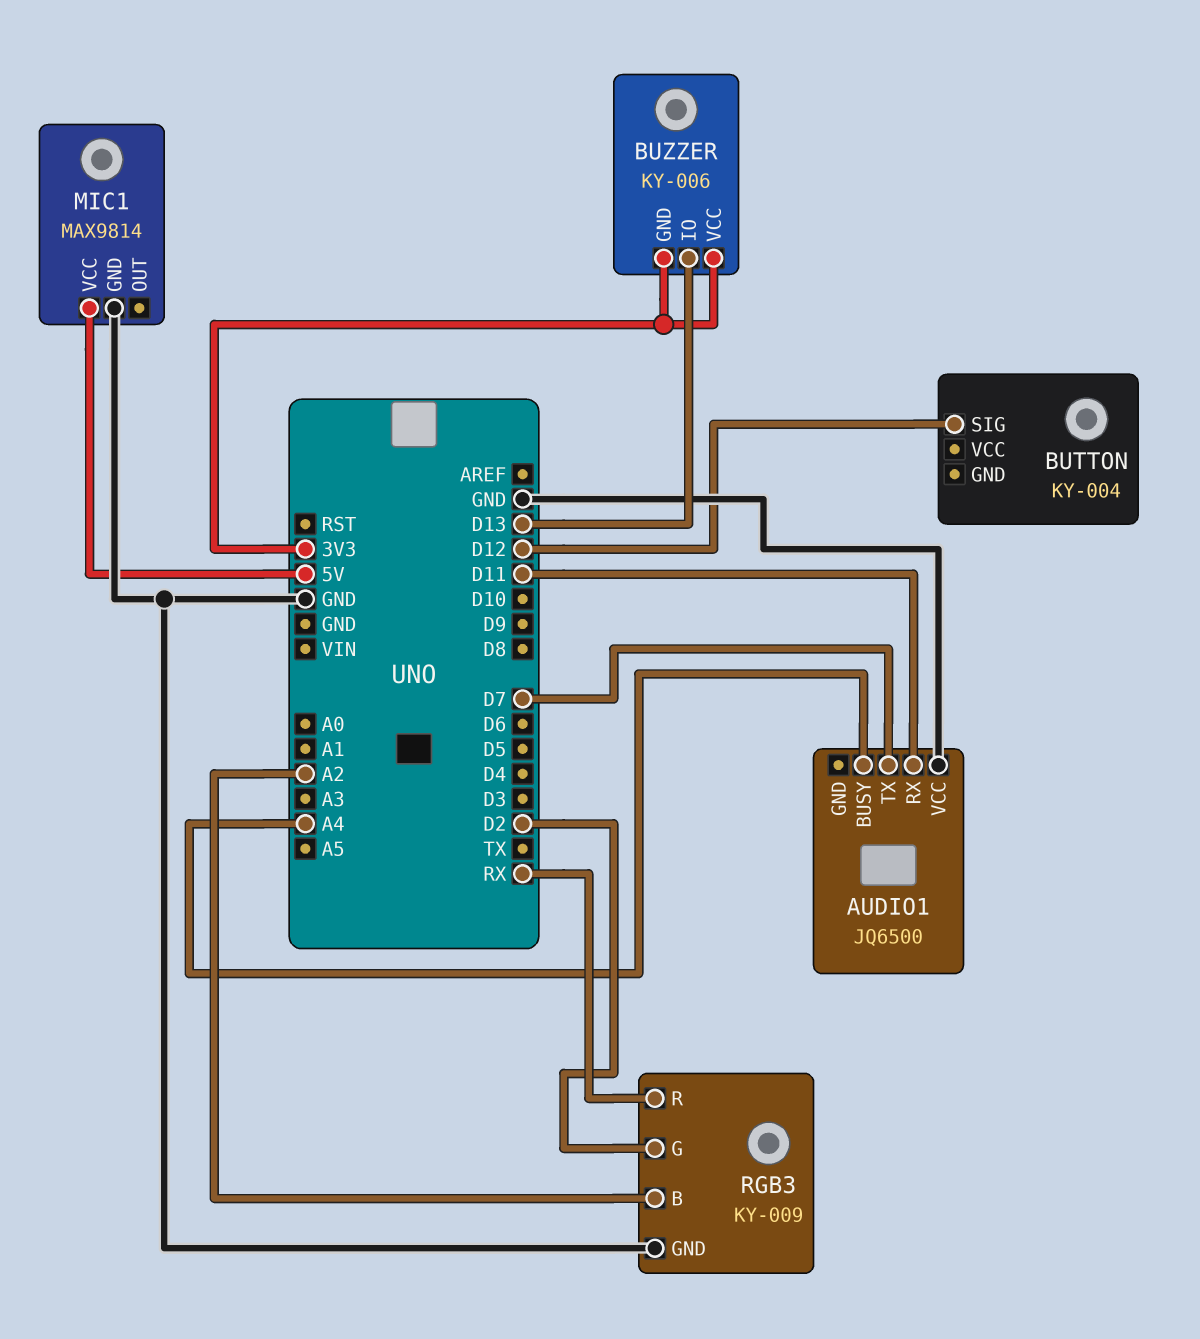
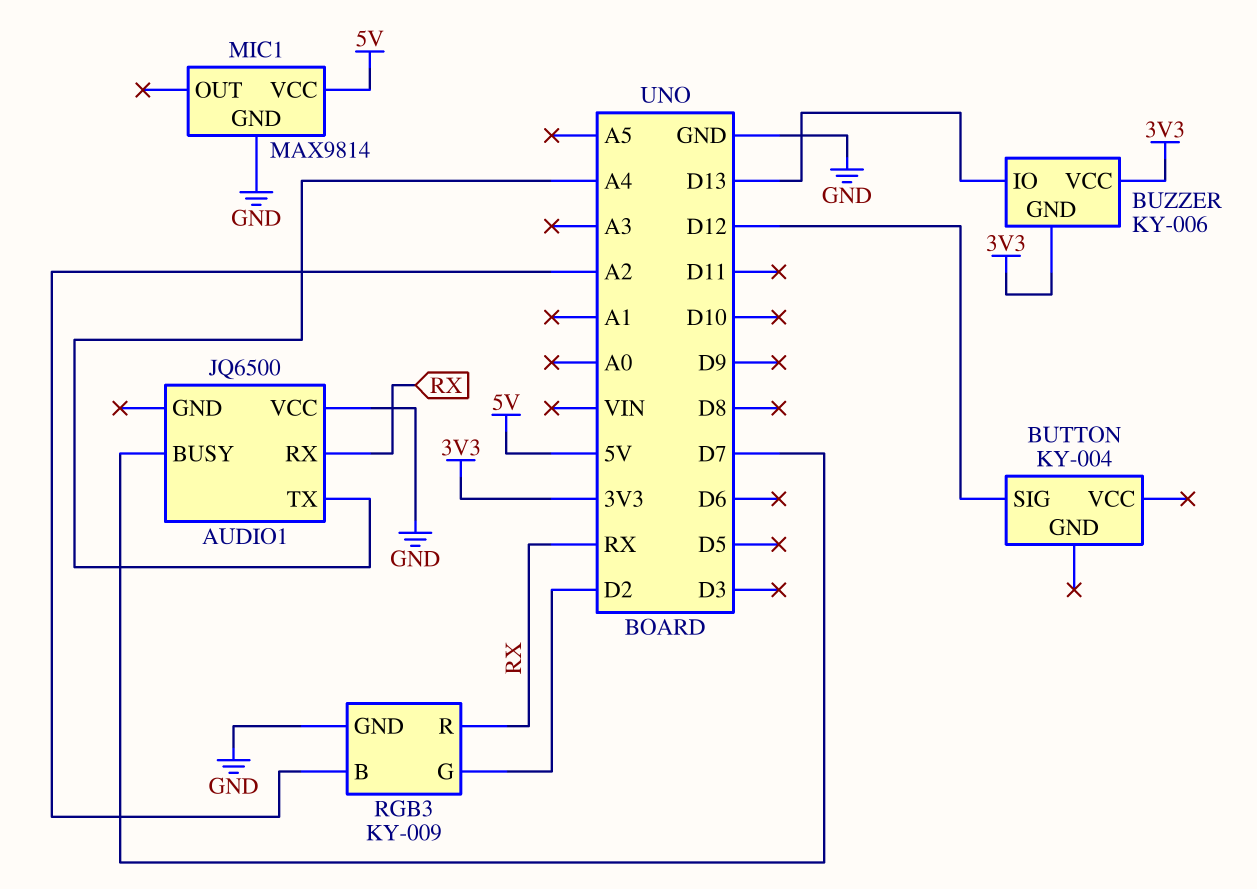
AUDIO1 pin BUSY: A4 -> D7
AUDIO1 pin RX: D11 -> RX
AUDIO1 pin TX: D7 -> A4

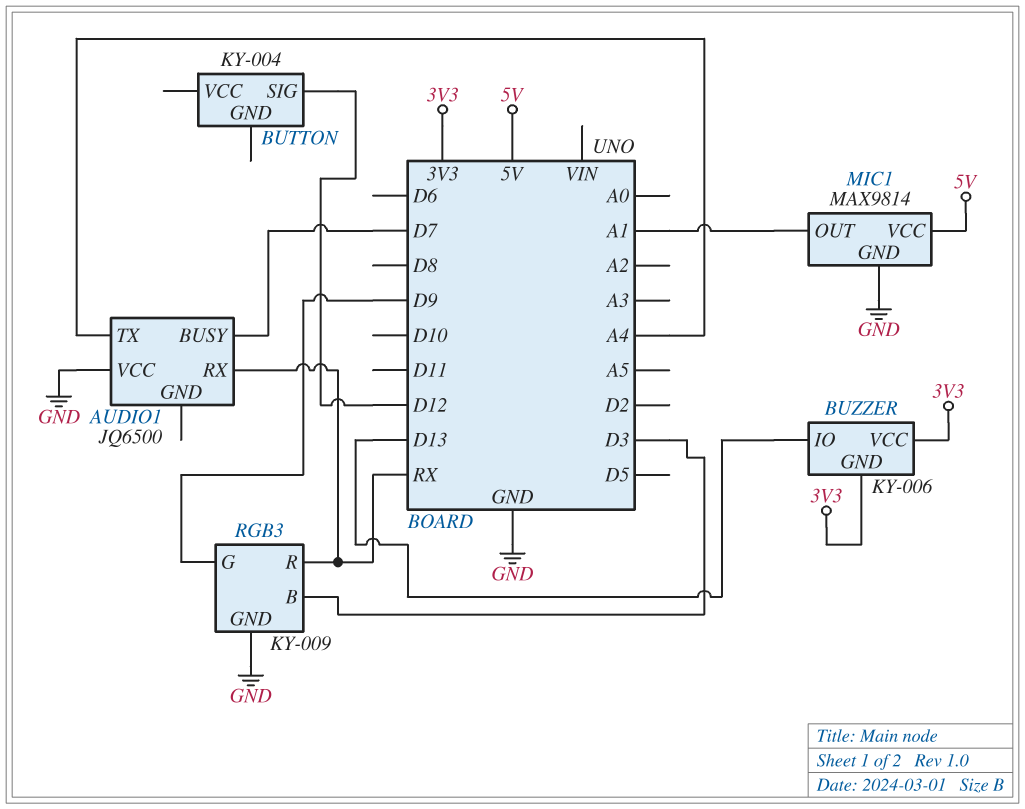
MIC1 pin OUT: none -> A1
RGB3 pin B: A2 -> D3
RGB3 pin G: D2 -> D9

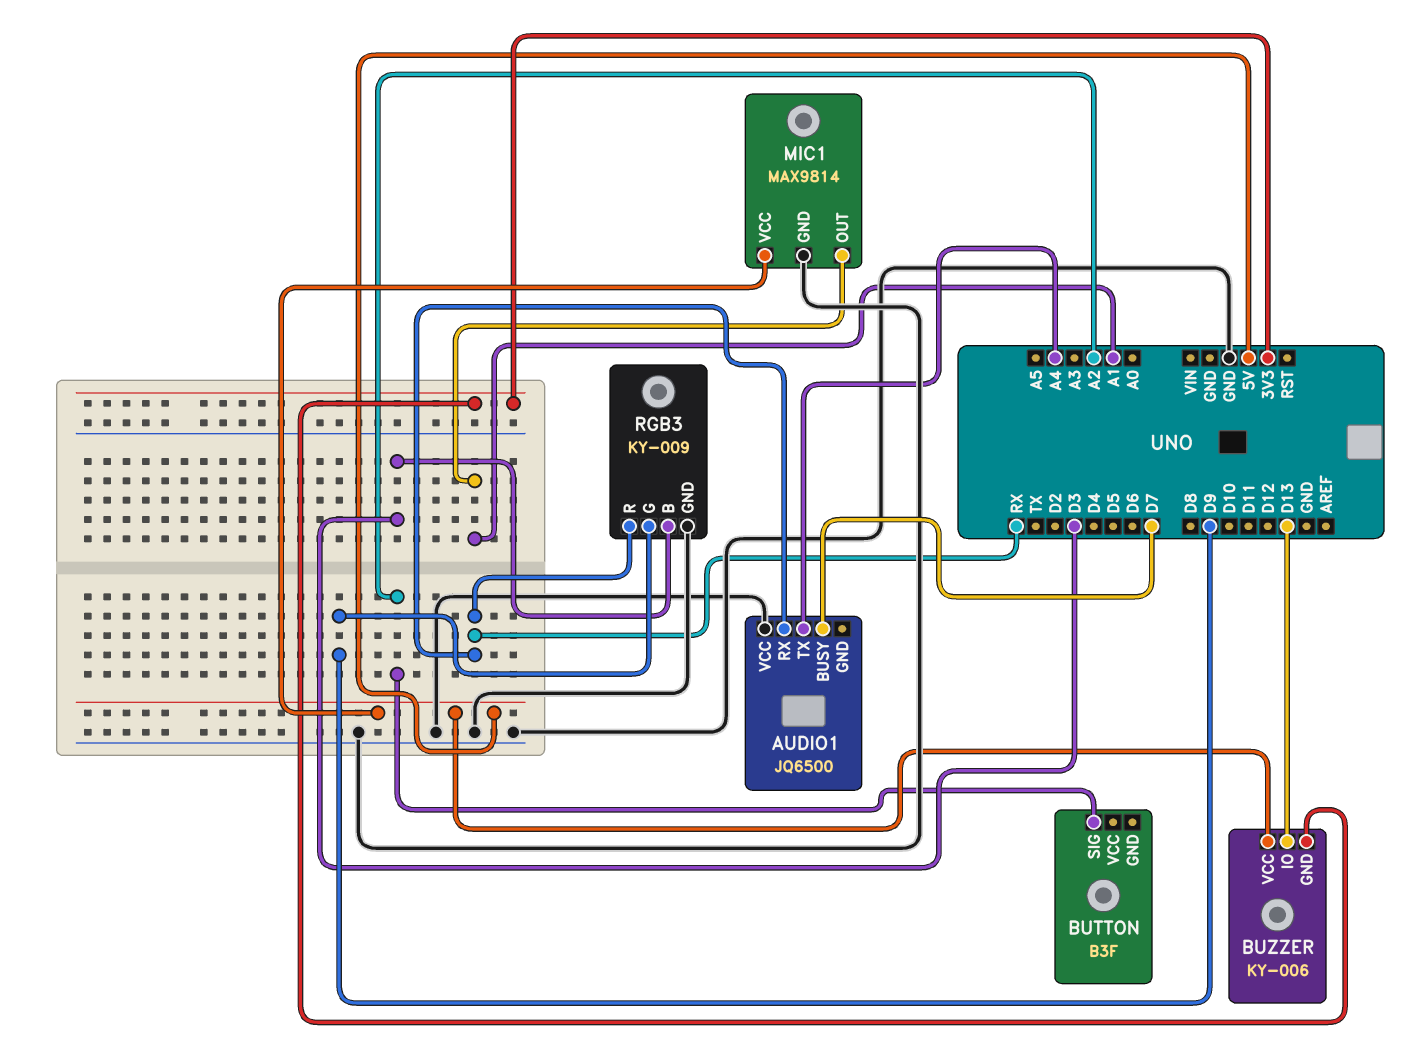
BUTTON: KY-004 -> B3F
BUTTON pin SIG: D12 -> A2
BUZZER pin VCC: 3V3 -> 5V

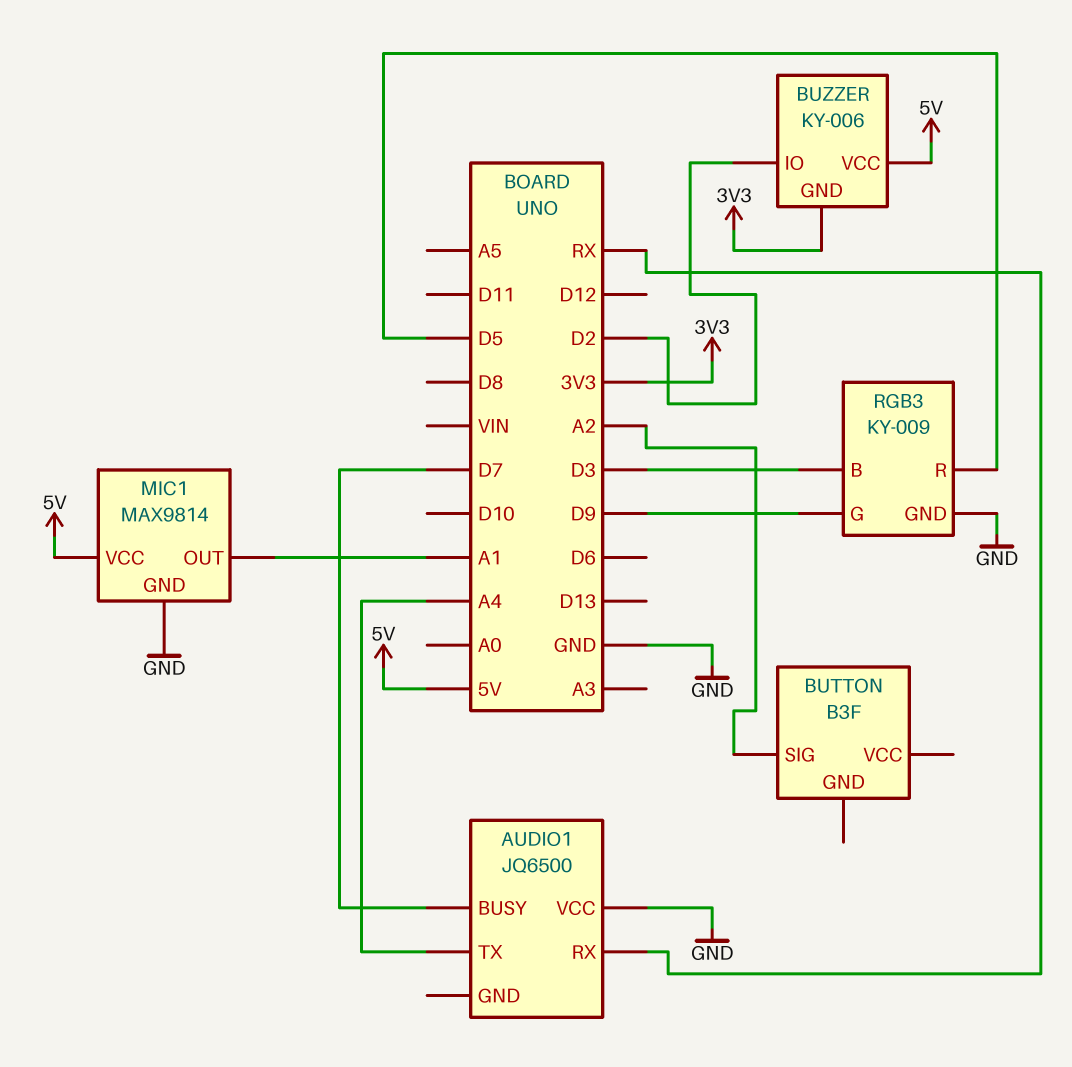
BUZZER pin IO: D13 -> D2
RGB3 pin R: RX -> D5

